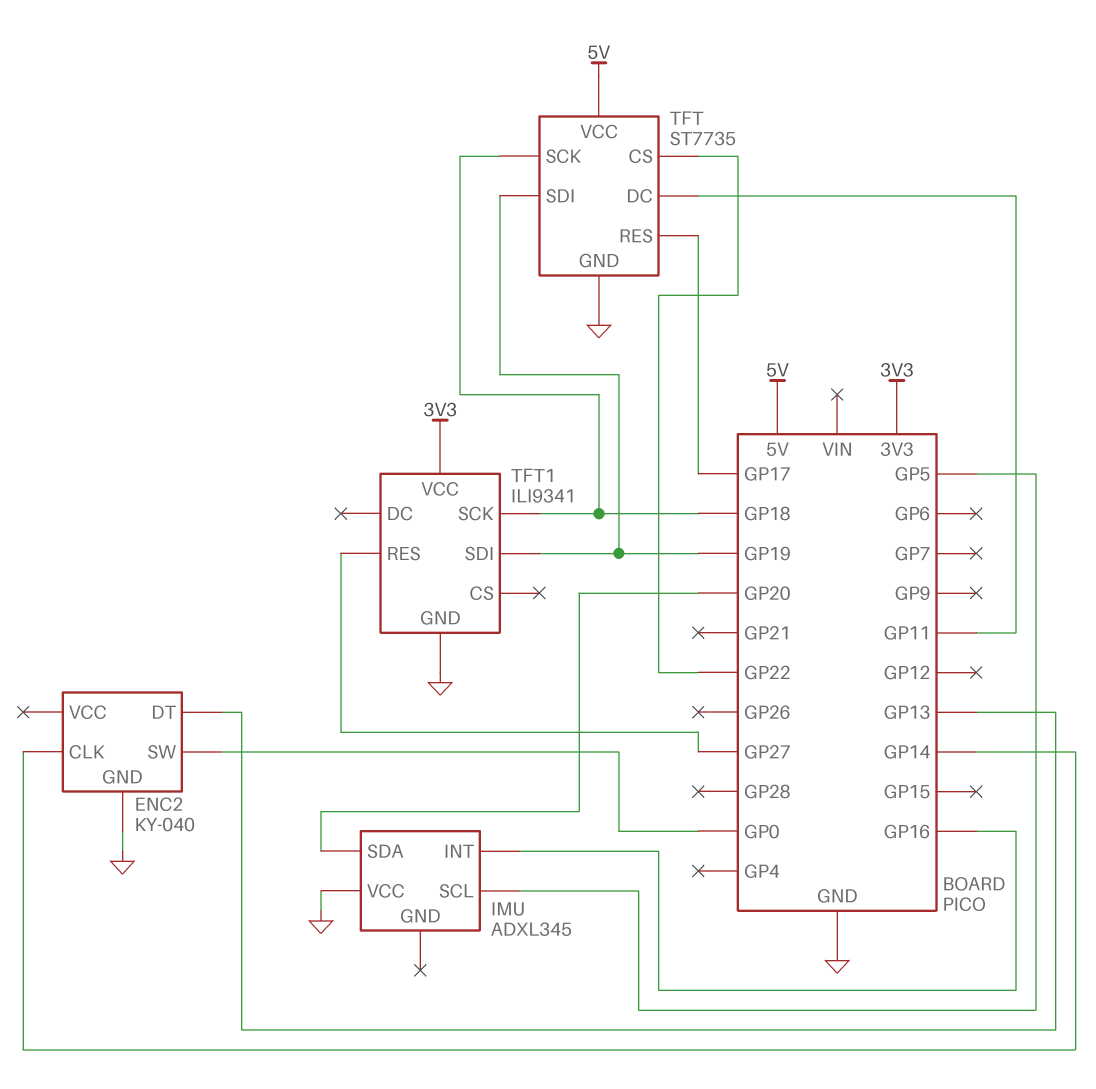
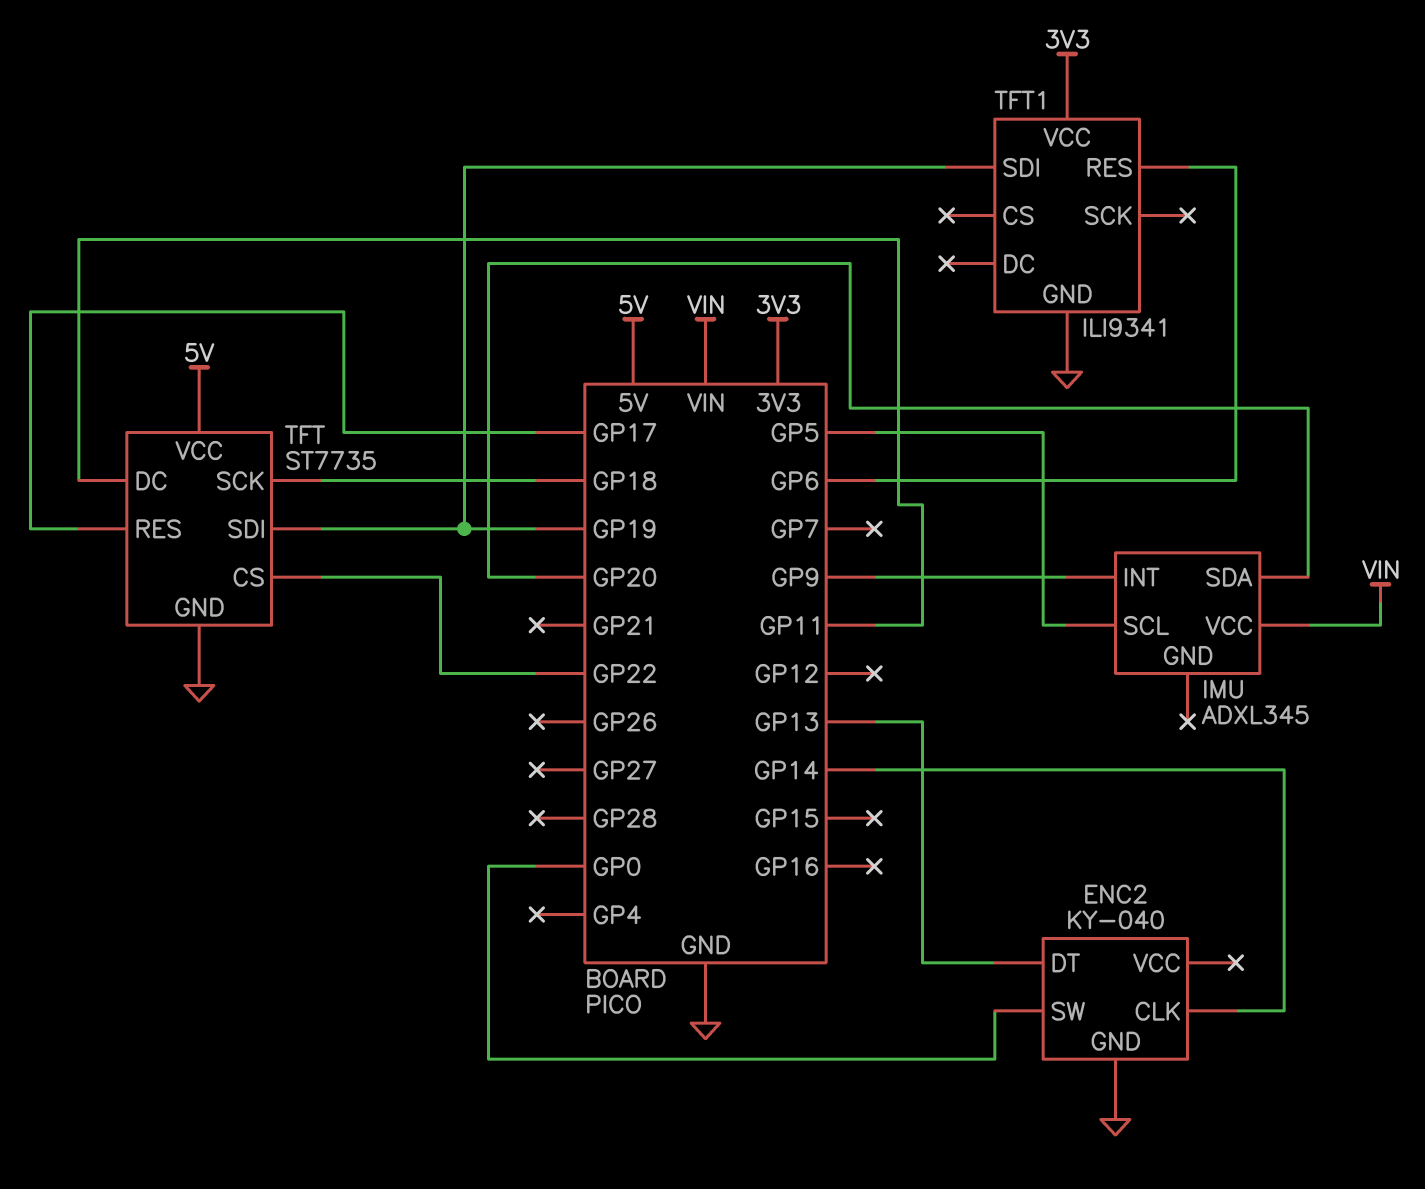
IMU pin INT: GP16 -> GP9
IMU pin VCC: GND -> VIN
TFT1 pin RES: GP27 -> GP6
TFT1 pin SCK: GP18 -> none

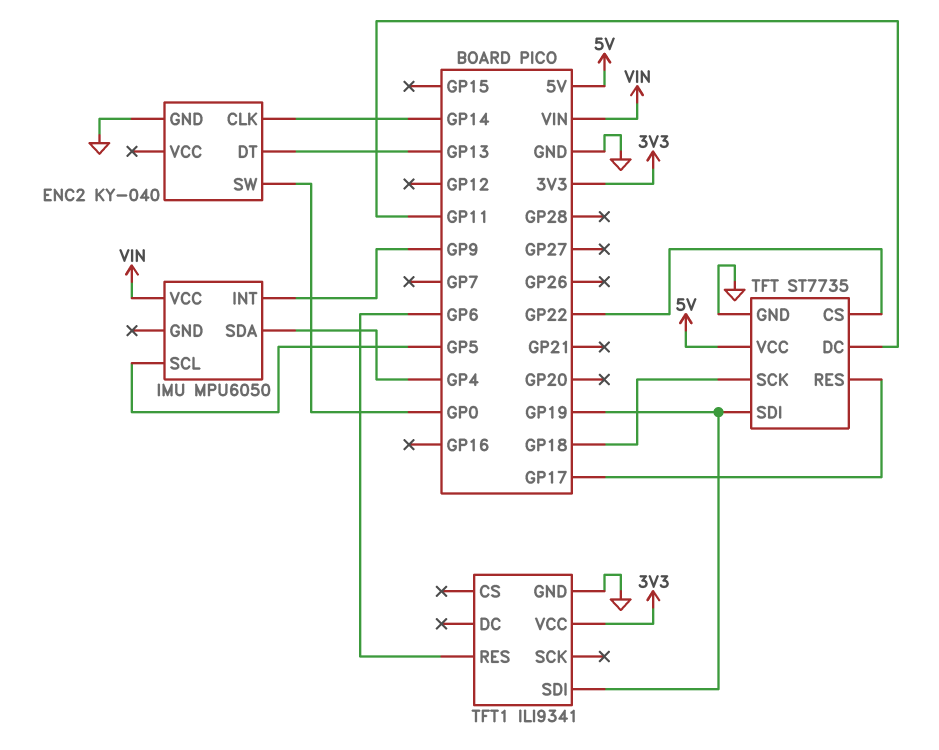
IMU: ADXL345 -> MPU6050
IMU pin SDA: GP20 -> GP4

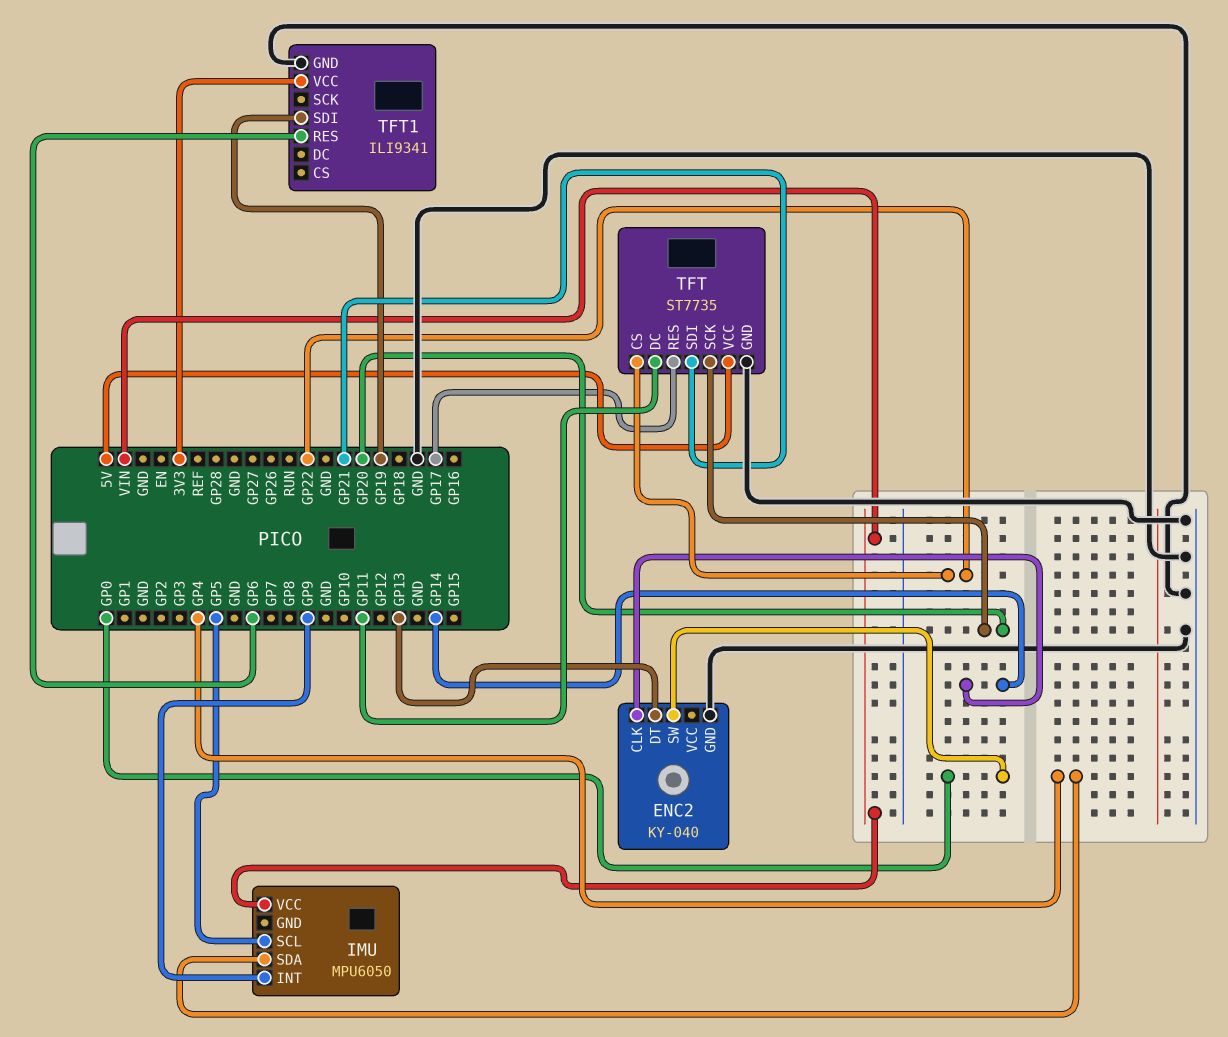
TFT pin SCK: GP18 -> GP20
TFT pin SDI: GP19 -> GP21

